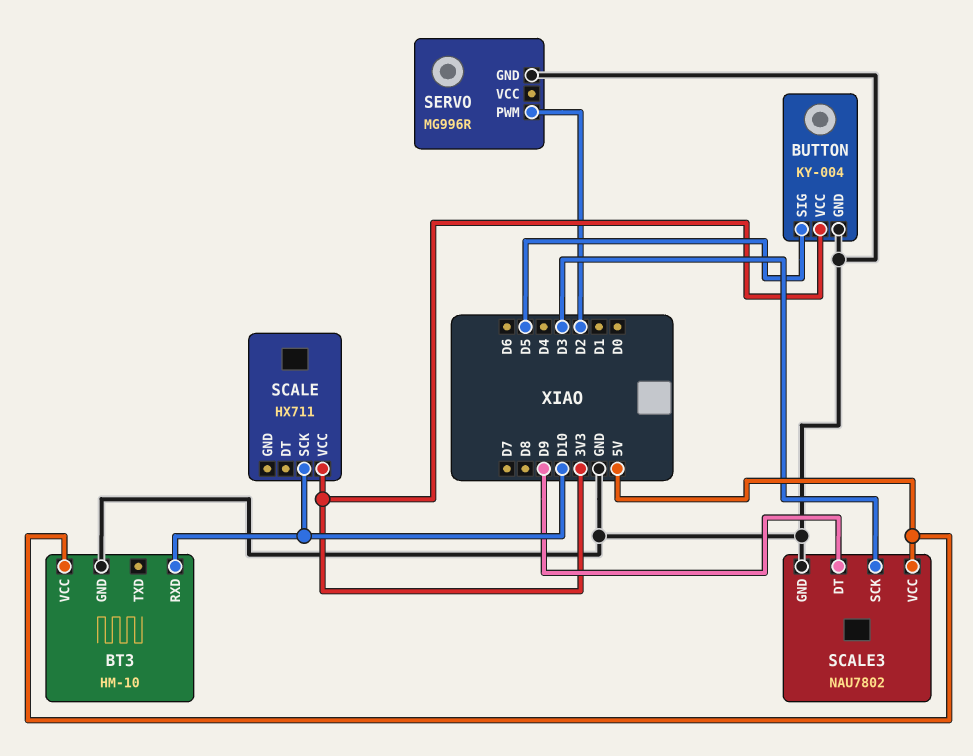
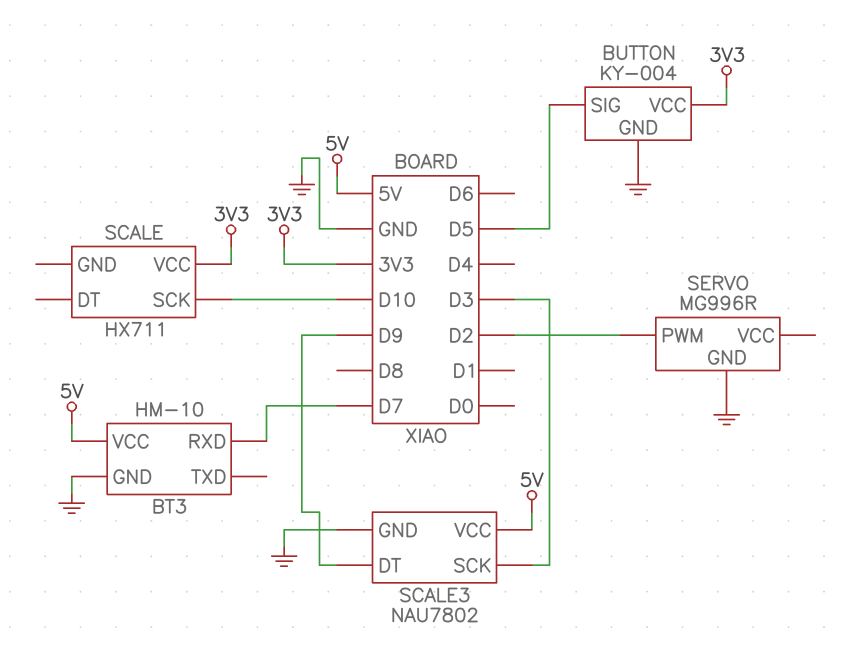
BT3 pin RXD: D10 -> D7

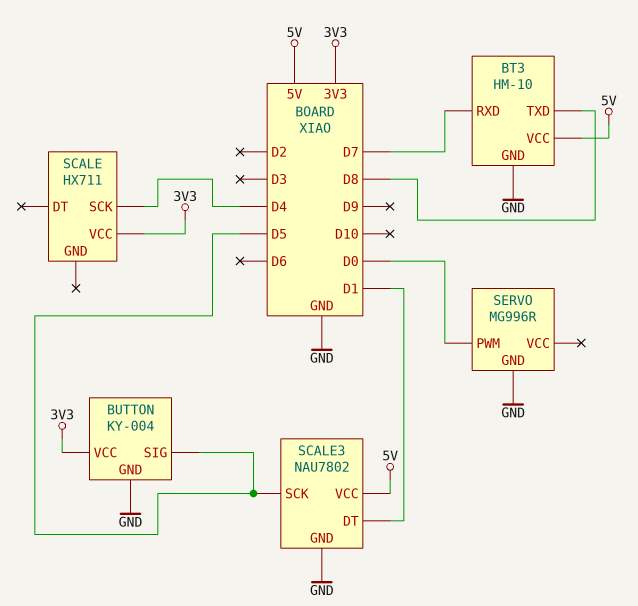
BT3 pin TXD: none -> D8
SCALE pin SCK: D10 -> D4
SCALE3 pin DT: D9 -> D1
SCALE3 pin SCK: D3 -> D5
SERVO pin PWM: D2 -> D0

